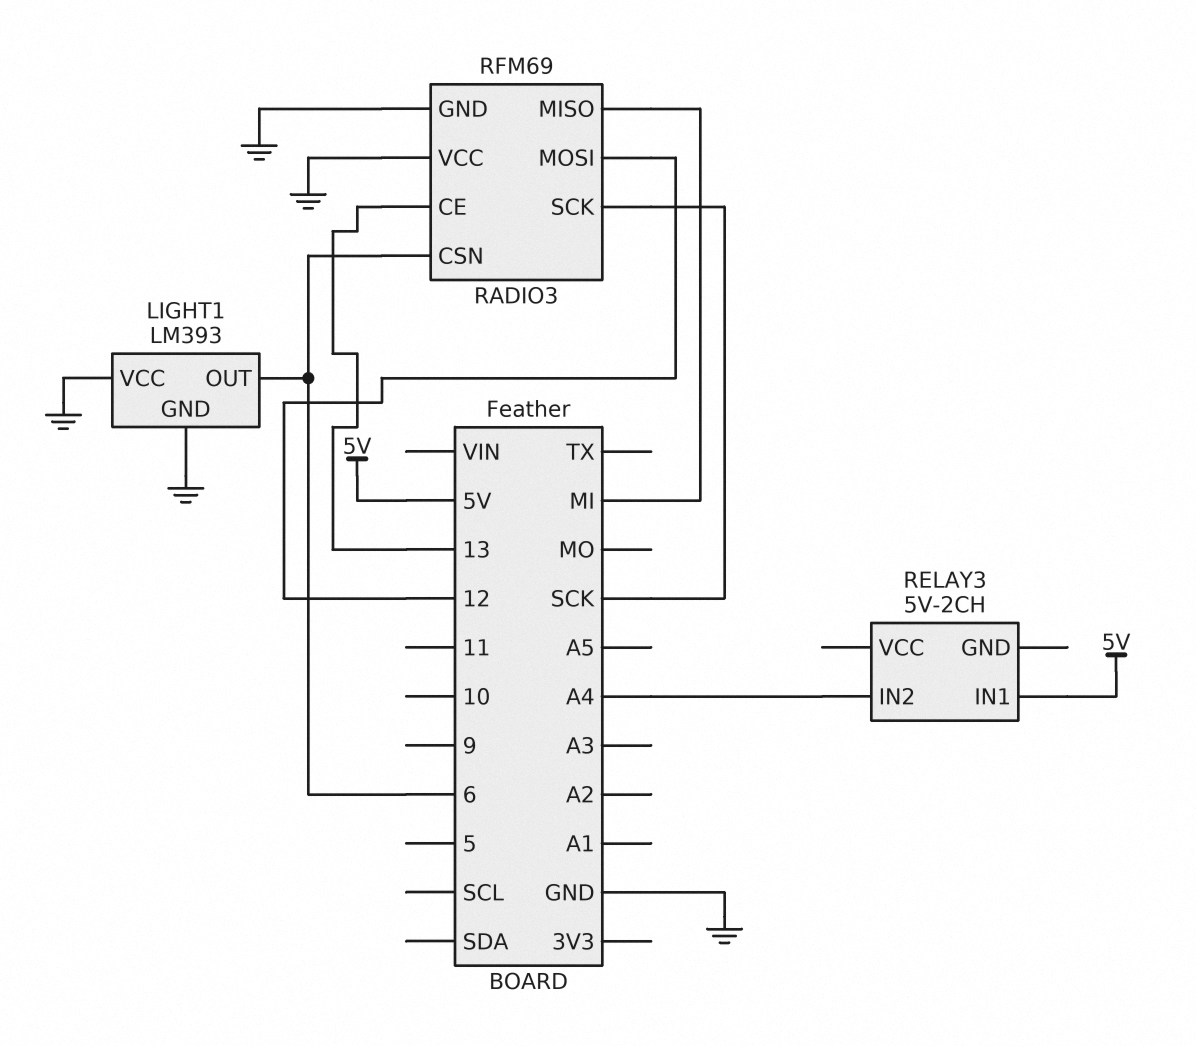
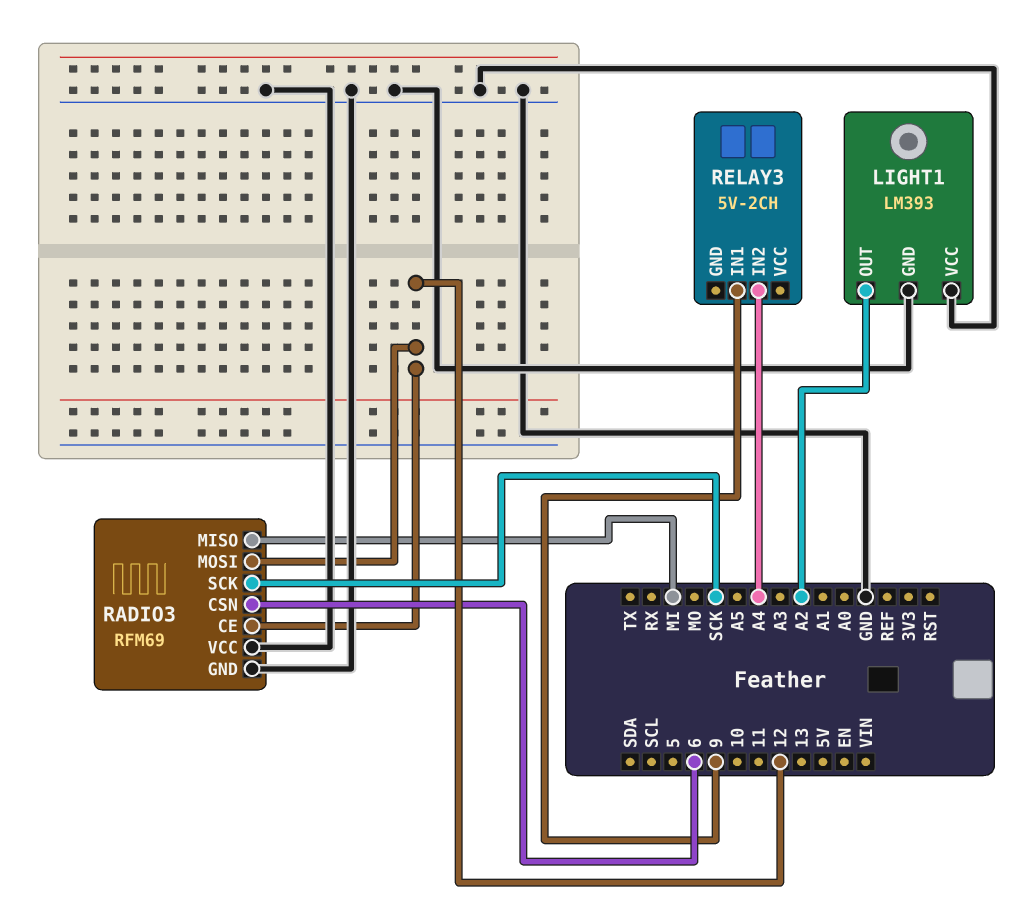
LIGHT1 pin OUT: 6 -> A2
RADIO3 pin CE: 13 -> 12
RELAY3 pin IN1: 5V -> 9

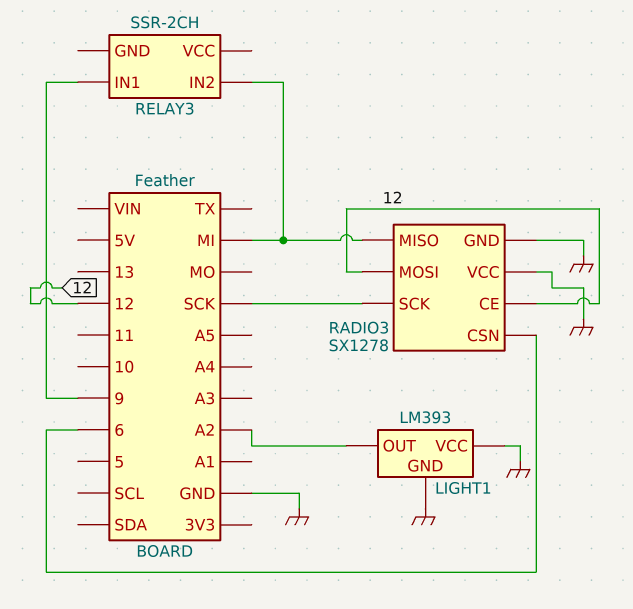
RADIO3: RFM69 -> SX1278
RELAY3: 5V-2CH -> SSR-2CH
RELAY3 pin IN2: A4 -> MI

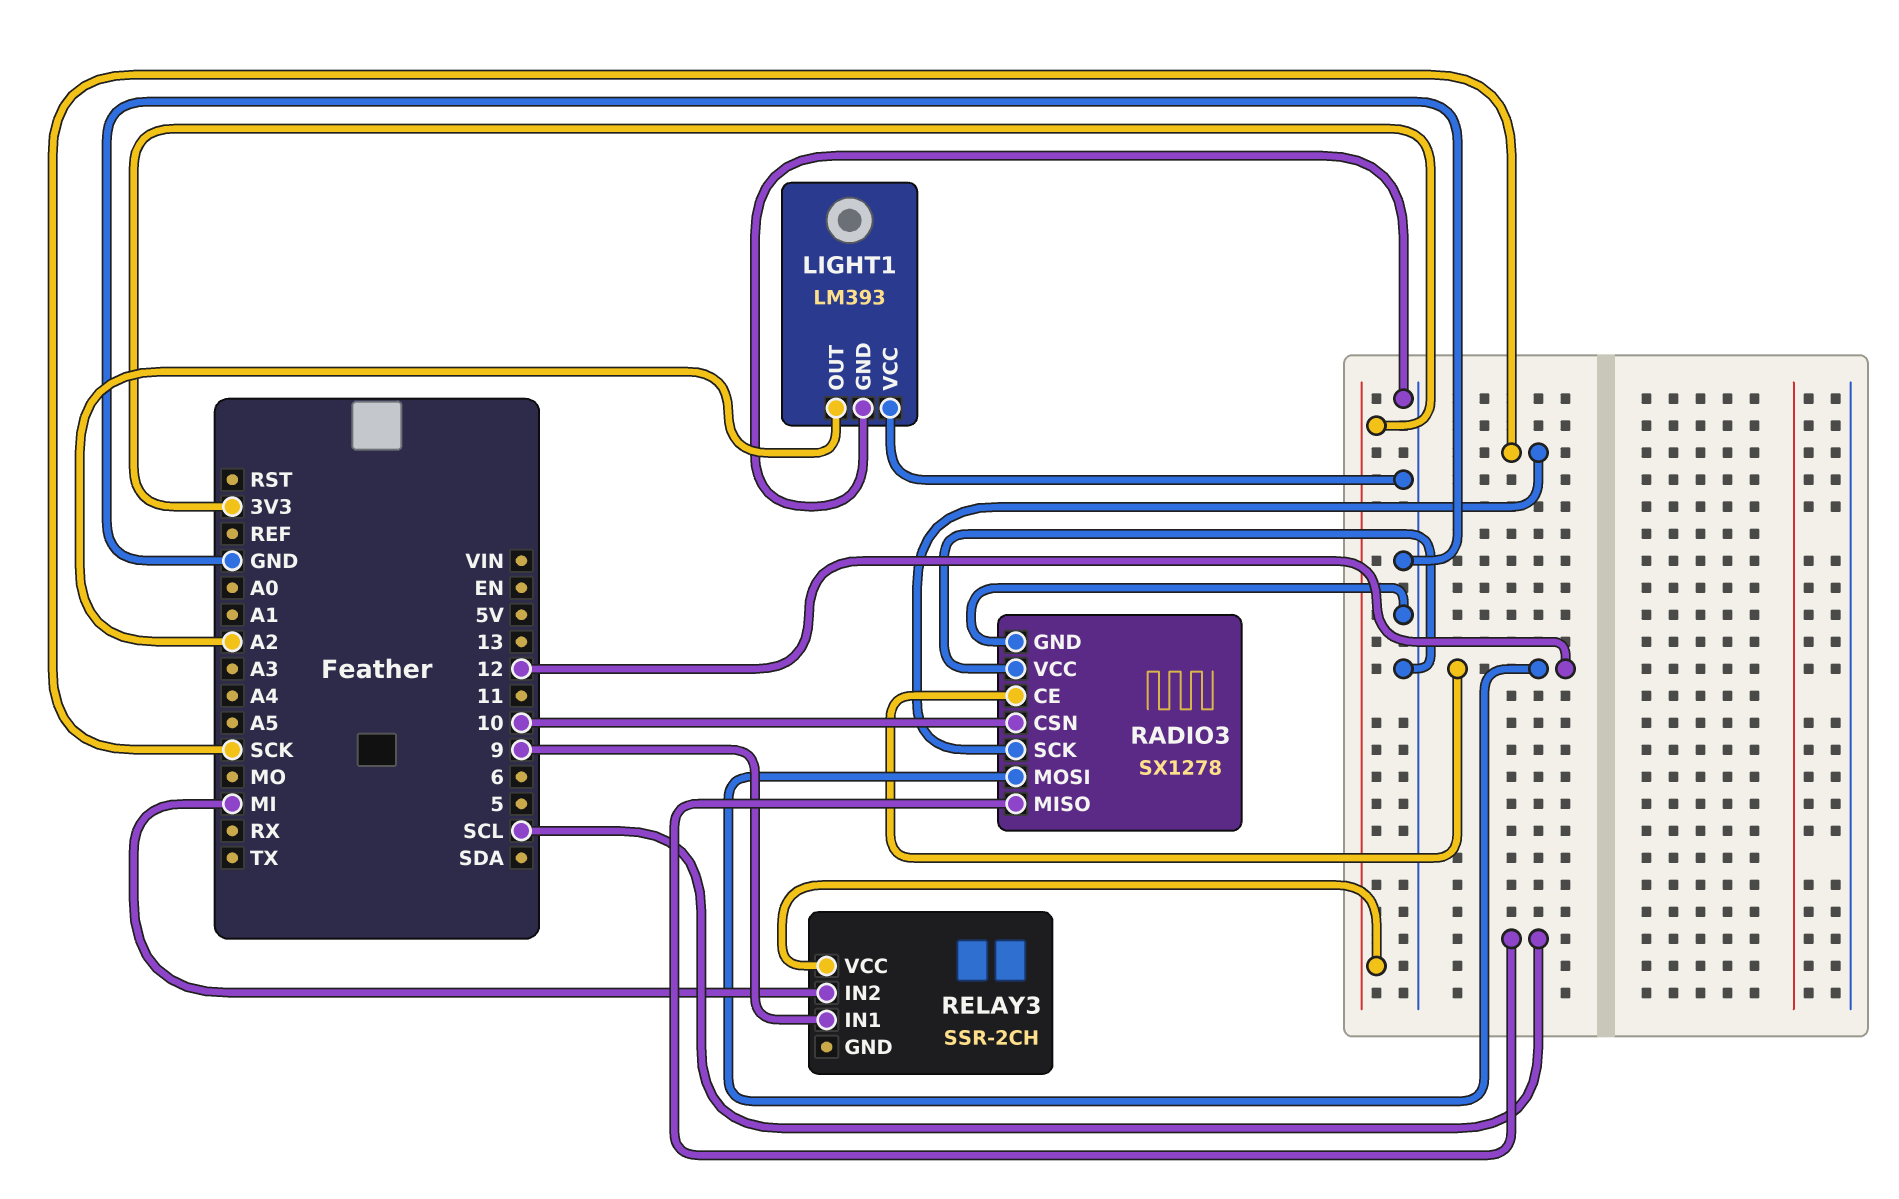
RADIO3 pin CSN: 6 -> 10
RADIO3 pin MISO: MI -> SCL
RELAY3 pin VCC: none -> 3V3

